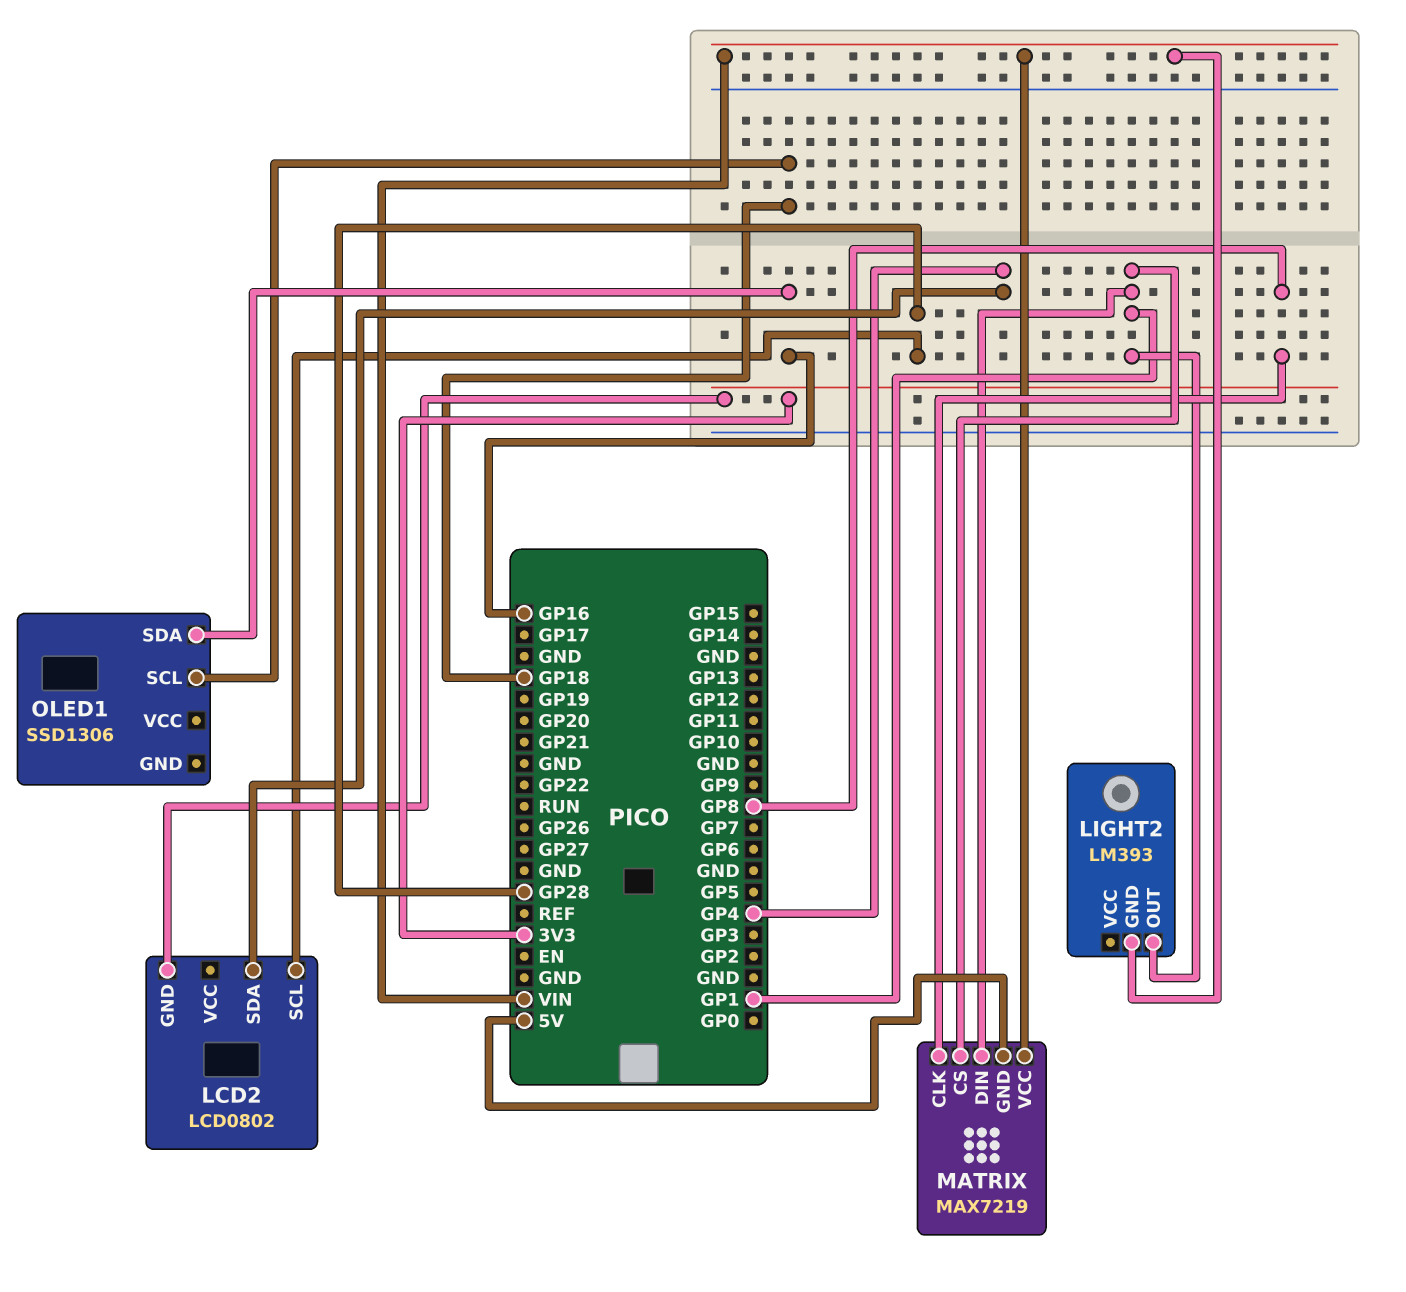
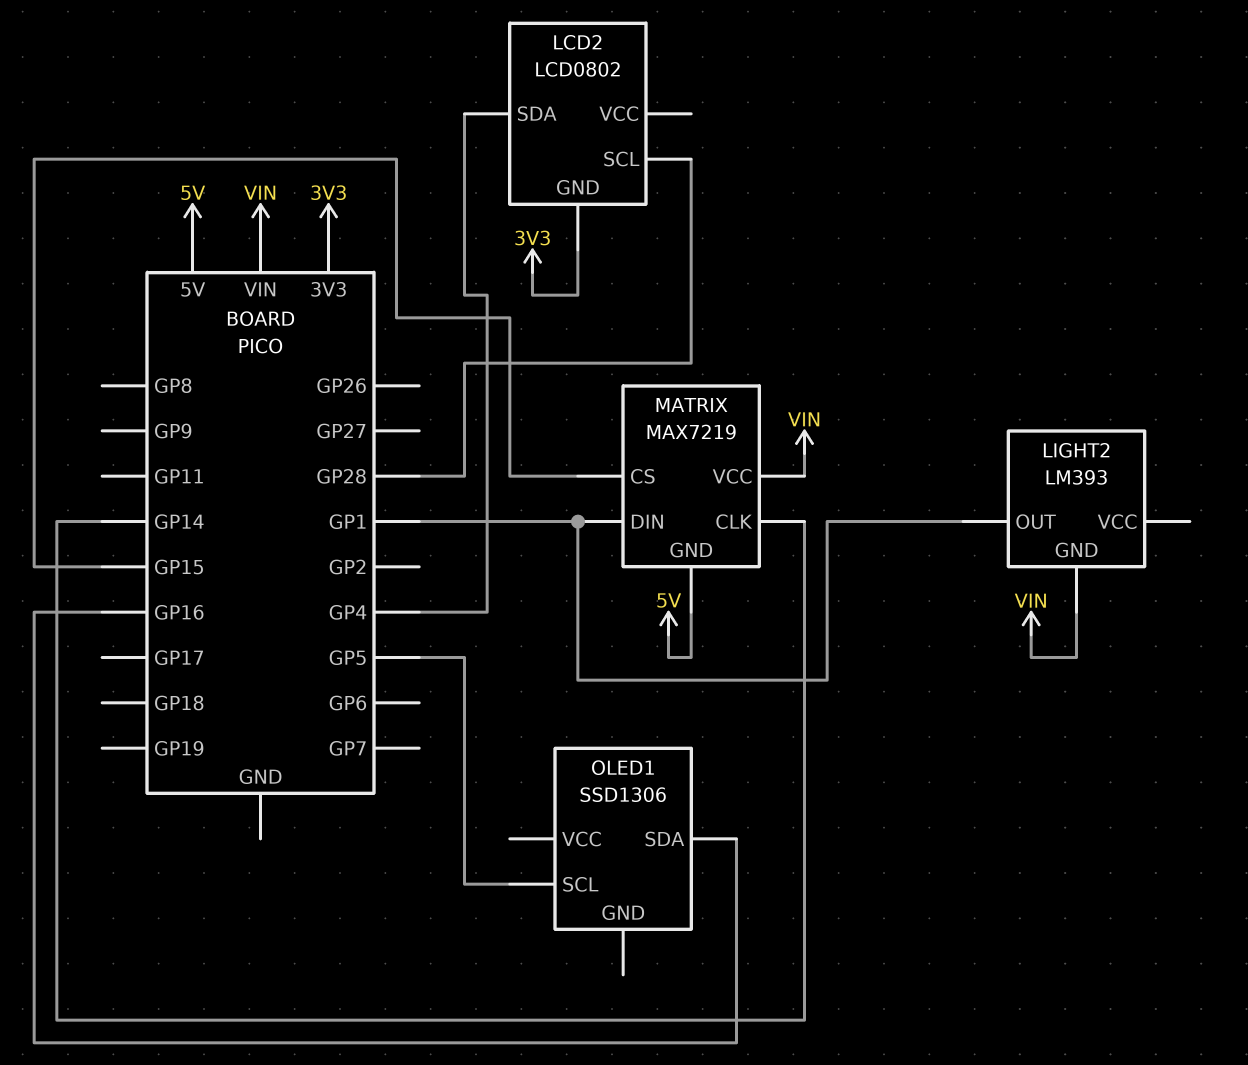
MATRIX pin CLK: GP8 -> GP14
MATRIX pin CS: GP1 -> GP15
OLED1 pin SCL: GP18 -> GP5

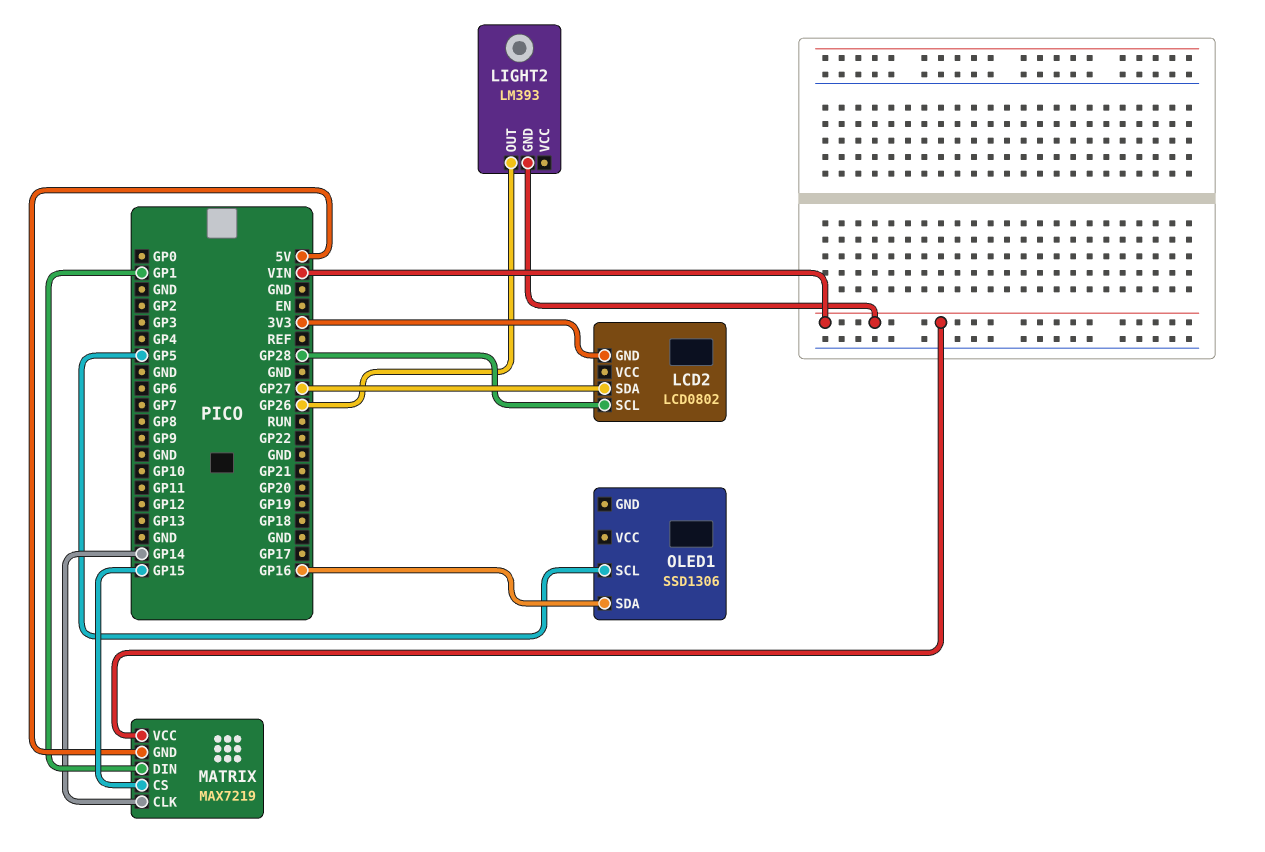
LCD2 pin SDA: GP4 -> GP27
LIGHT2 pin OUT: GP1 -> GP26

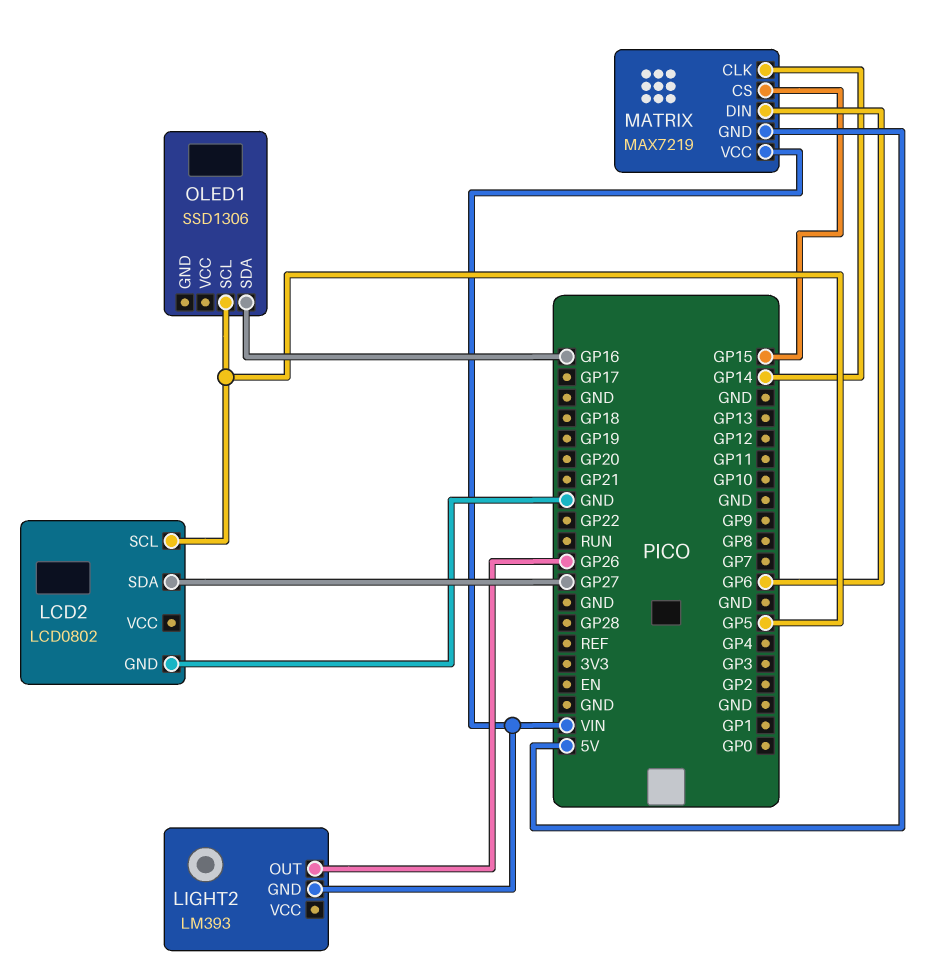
LCD2 pin GND: 3V3 -> GND
LCD2 pin SCL: GP28 -> GP5
MATRIX pin DIN: GP1 -> GP6

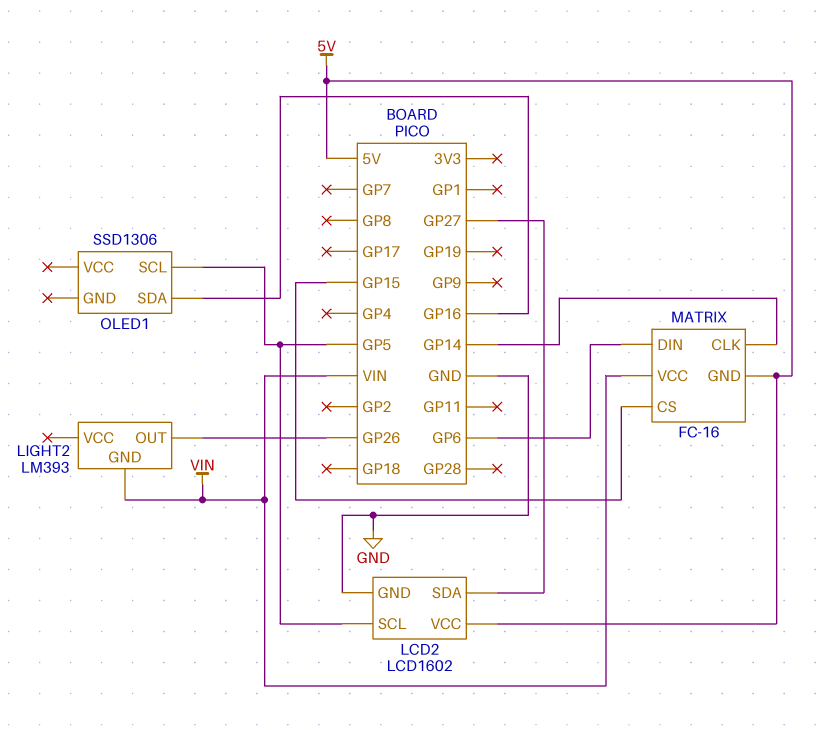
LCD2: LCD0802 -> LCD1602
LCD2 pin VCC: none -> 5V
MATRIX: MAX7219 -> FC-16

